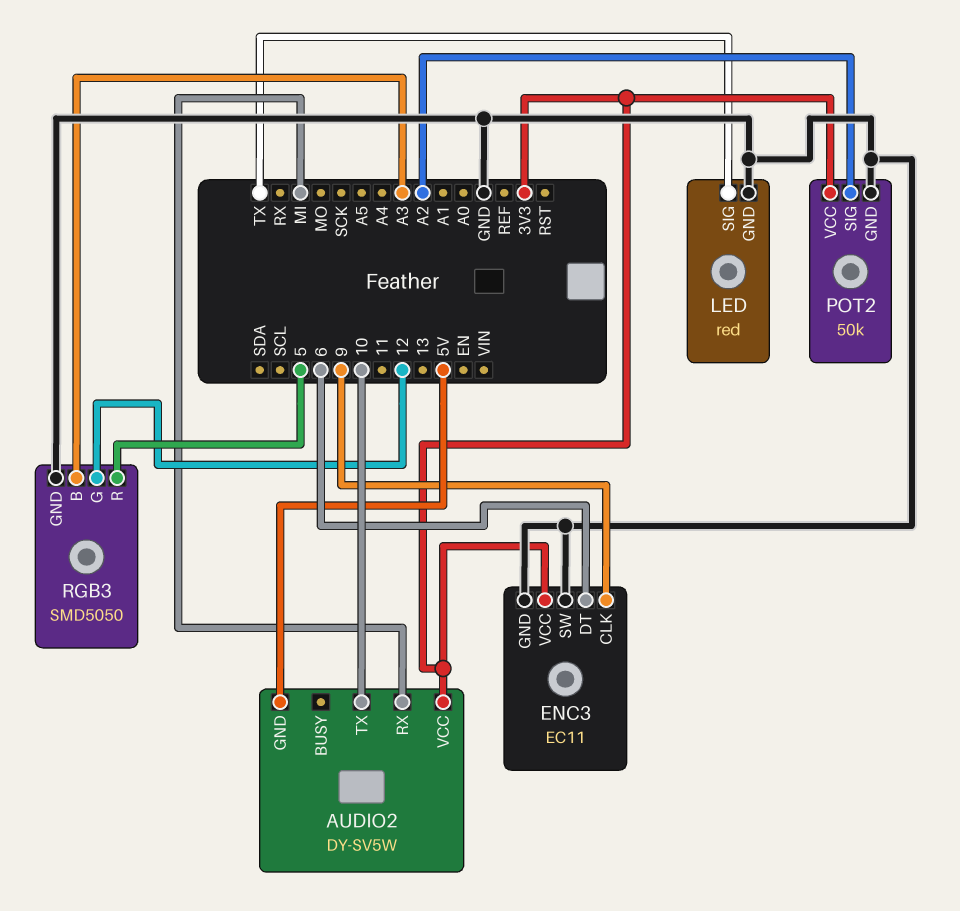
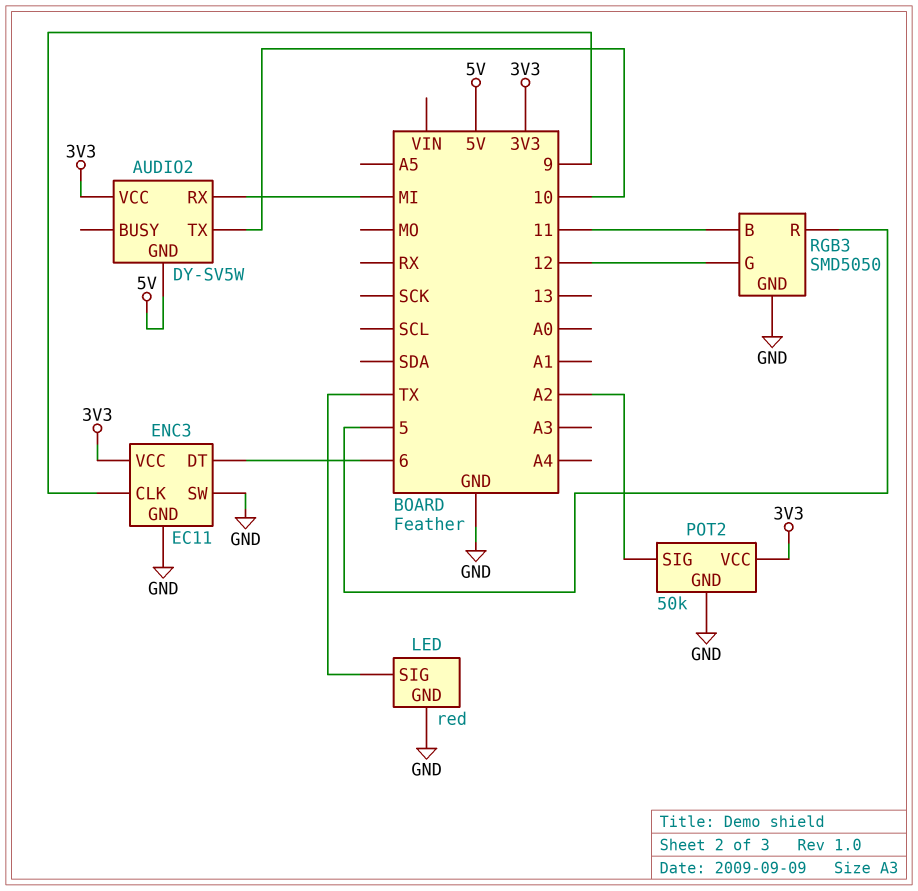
RGB3 pin B: A3 -> 11

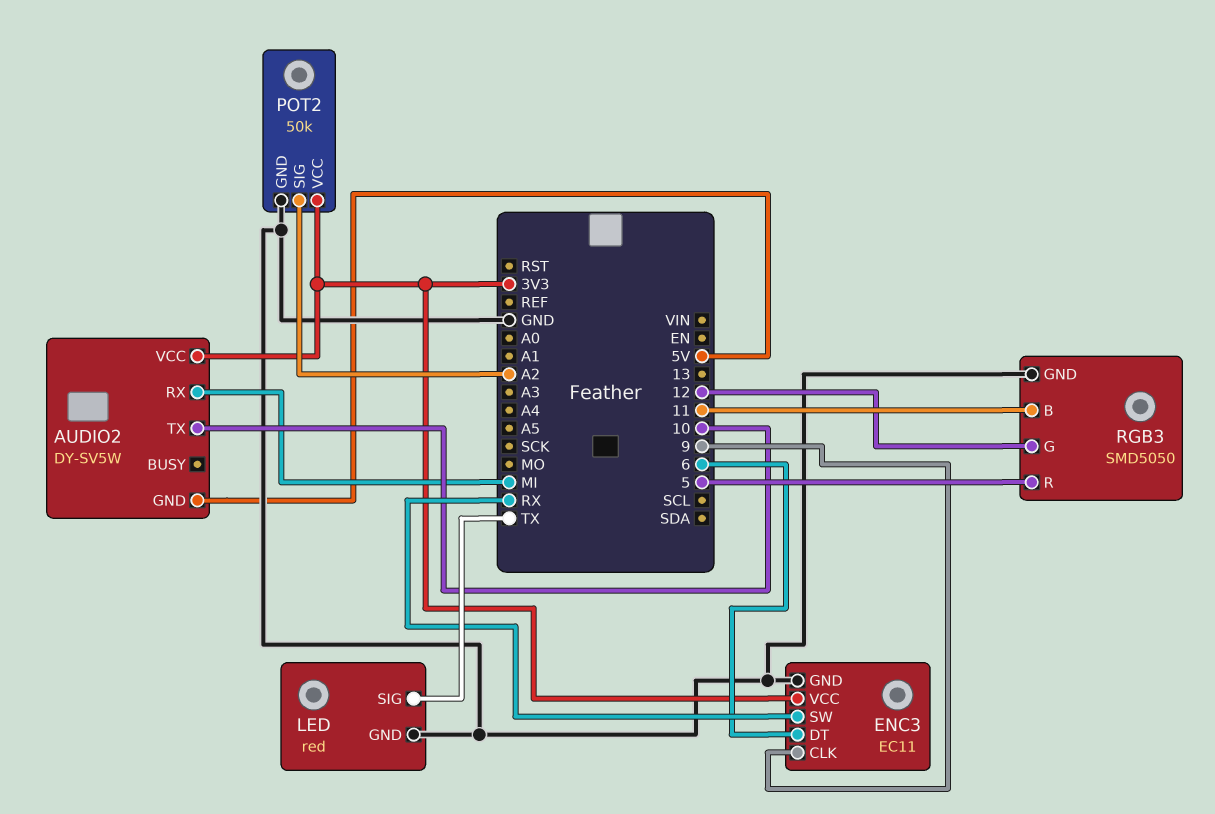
ENC3 pin SW: GND -> RX

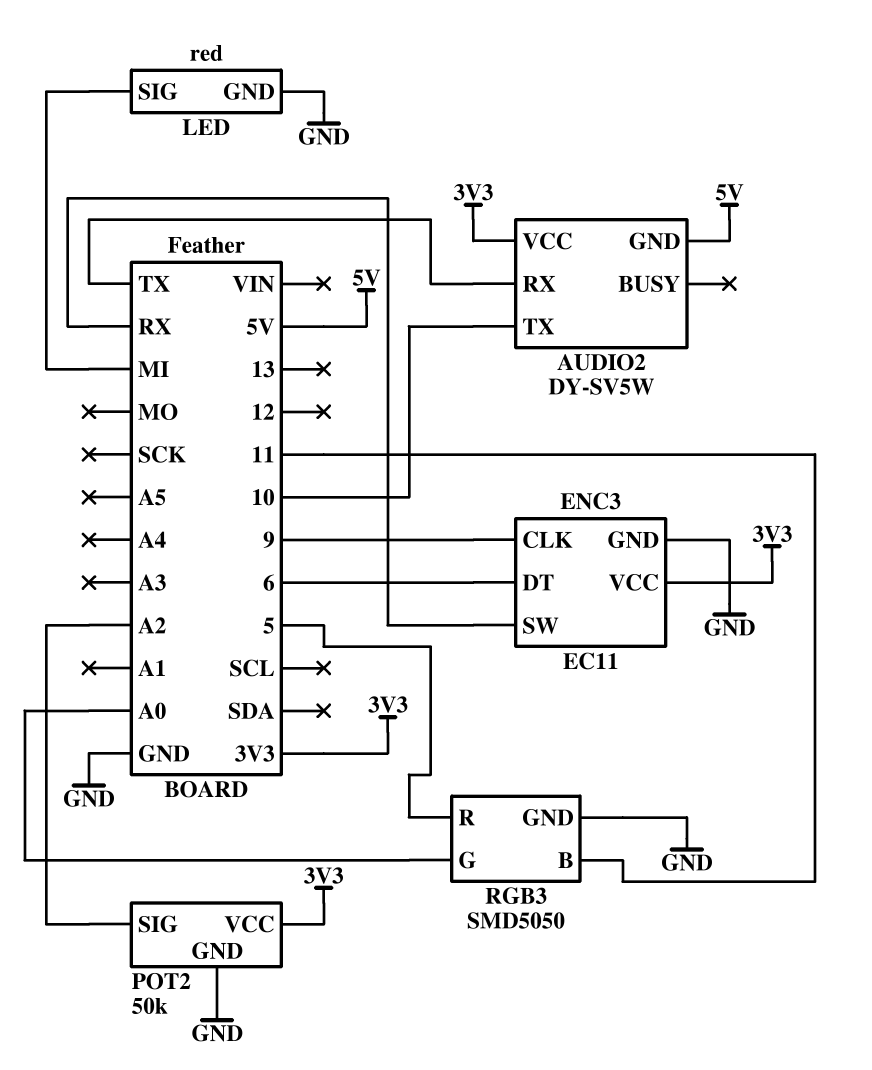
AUDIO2 pin RX: MI -> TX
LED pin SIG: TX -> MI
RGB3 pin G: 12 -> A0

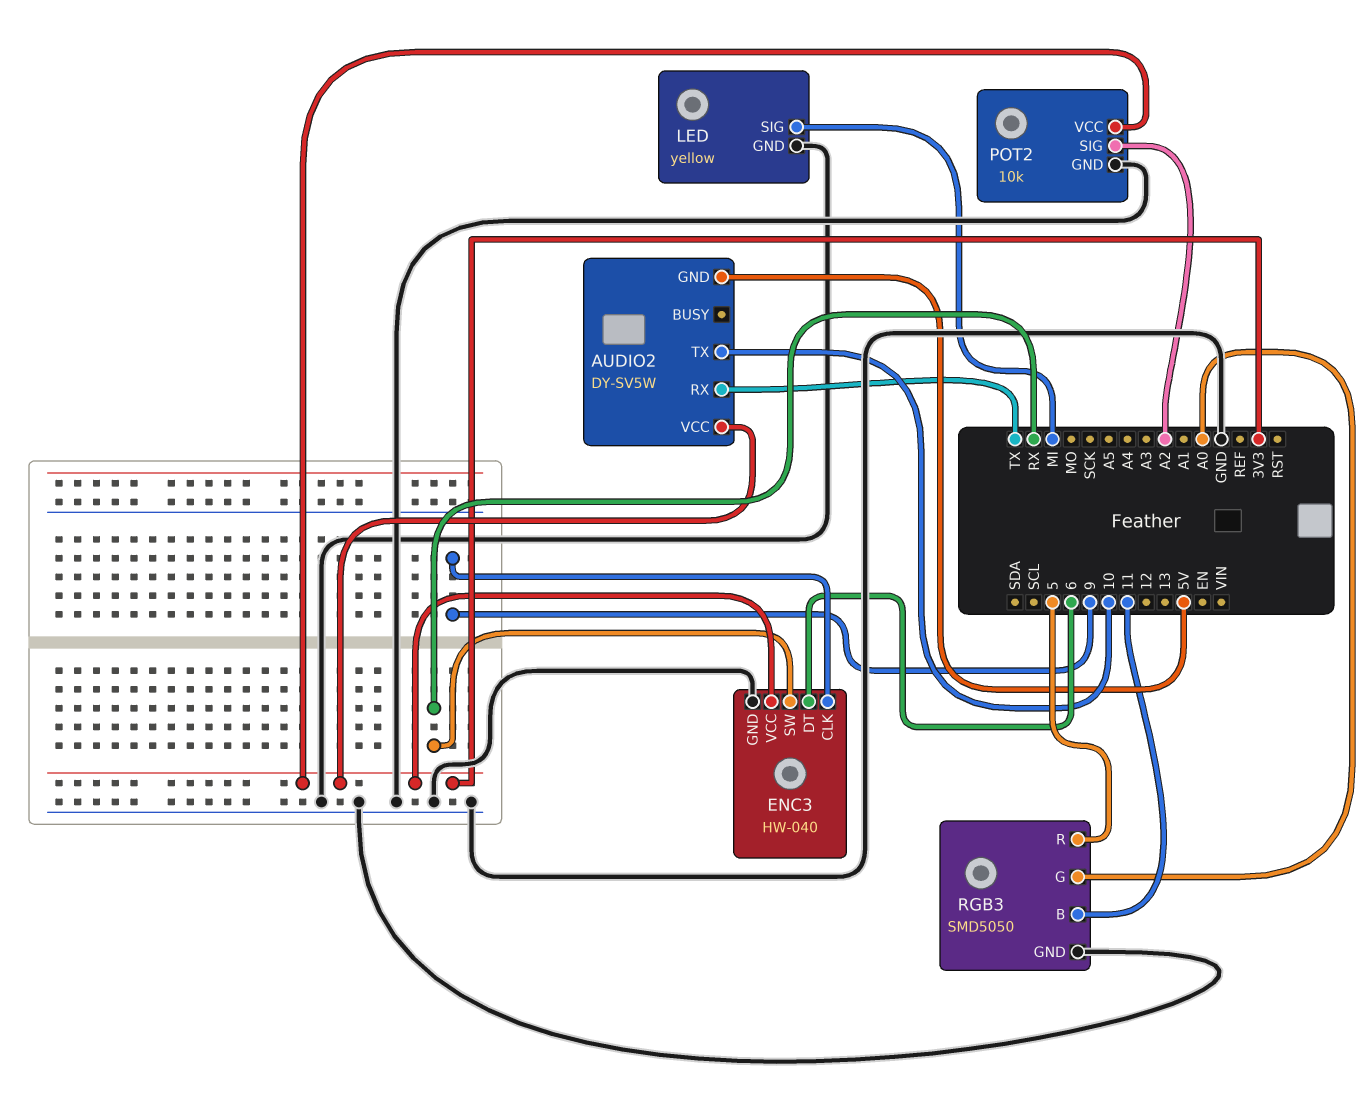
ENC3: EC11 -> HW-040
LED: red -> yellow
POT2: 50k -> 10k

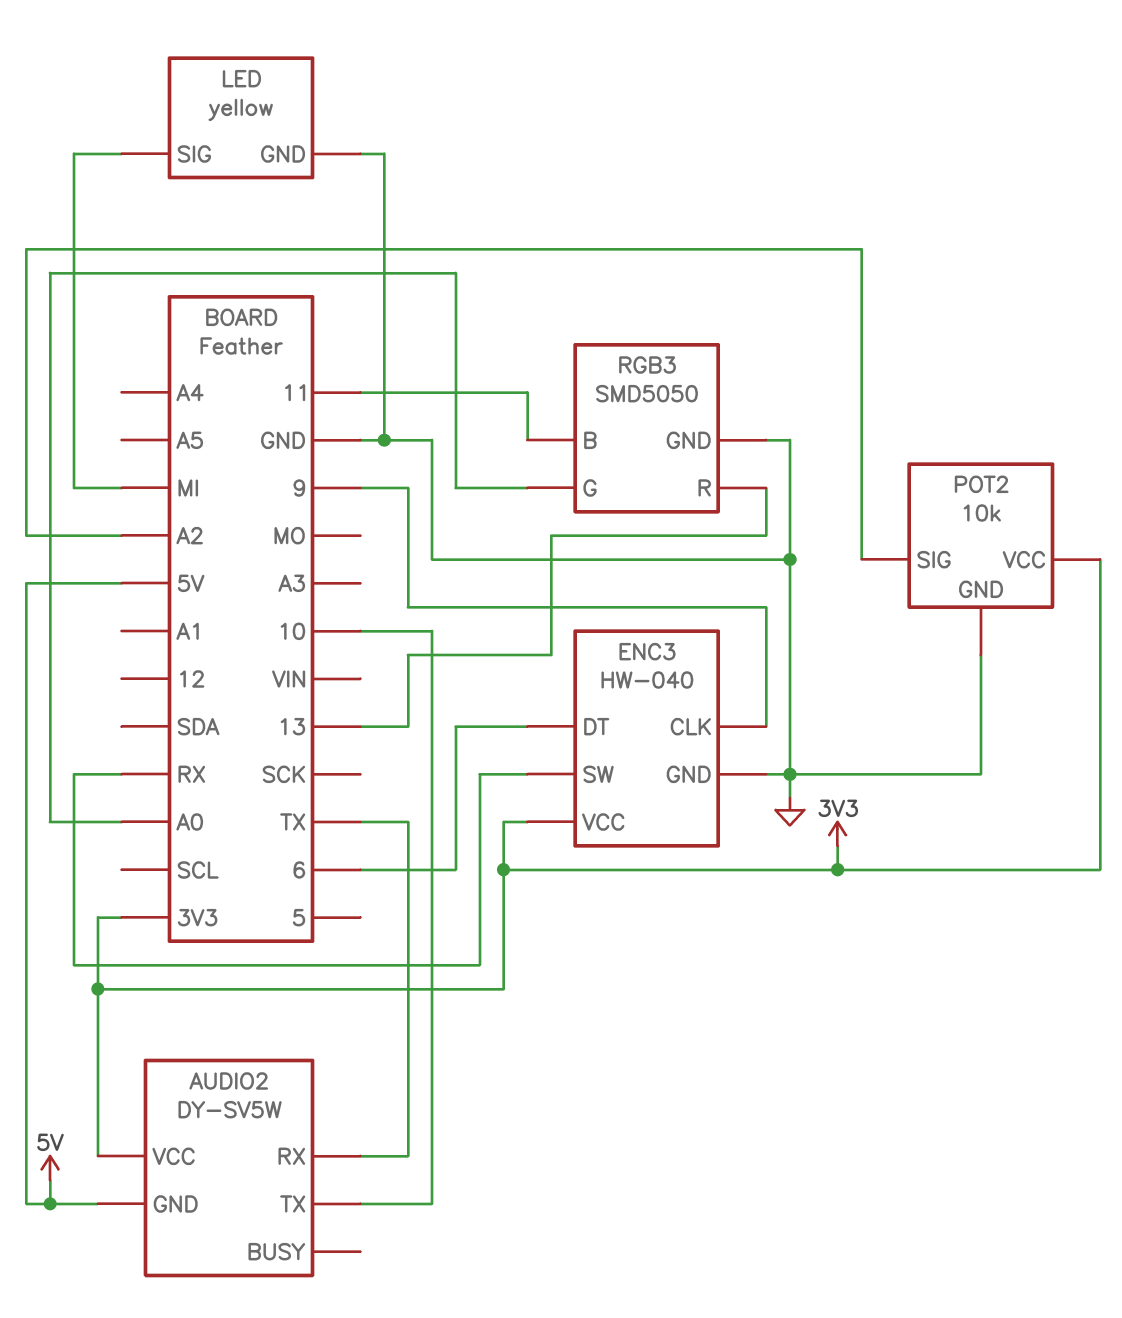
RGB3 pin R: 5 -> 13

